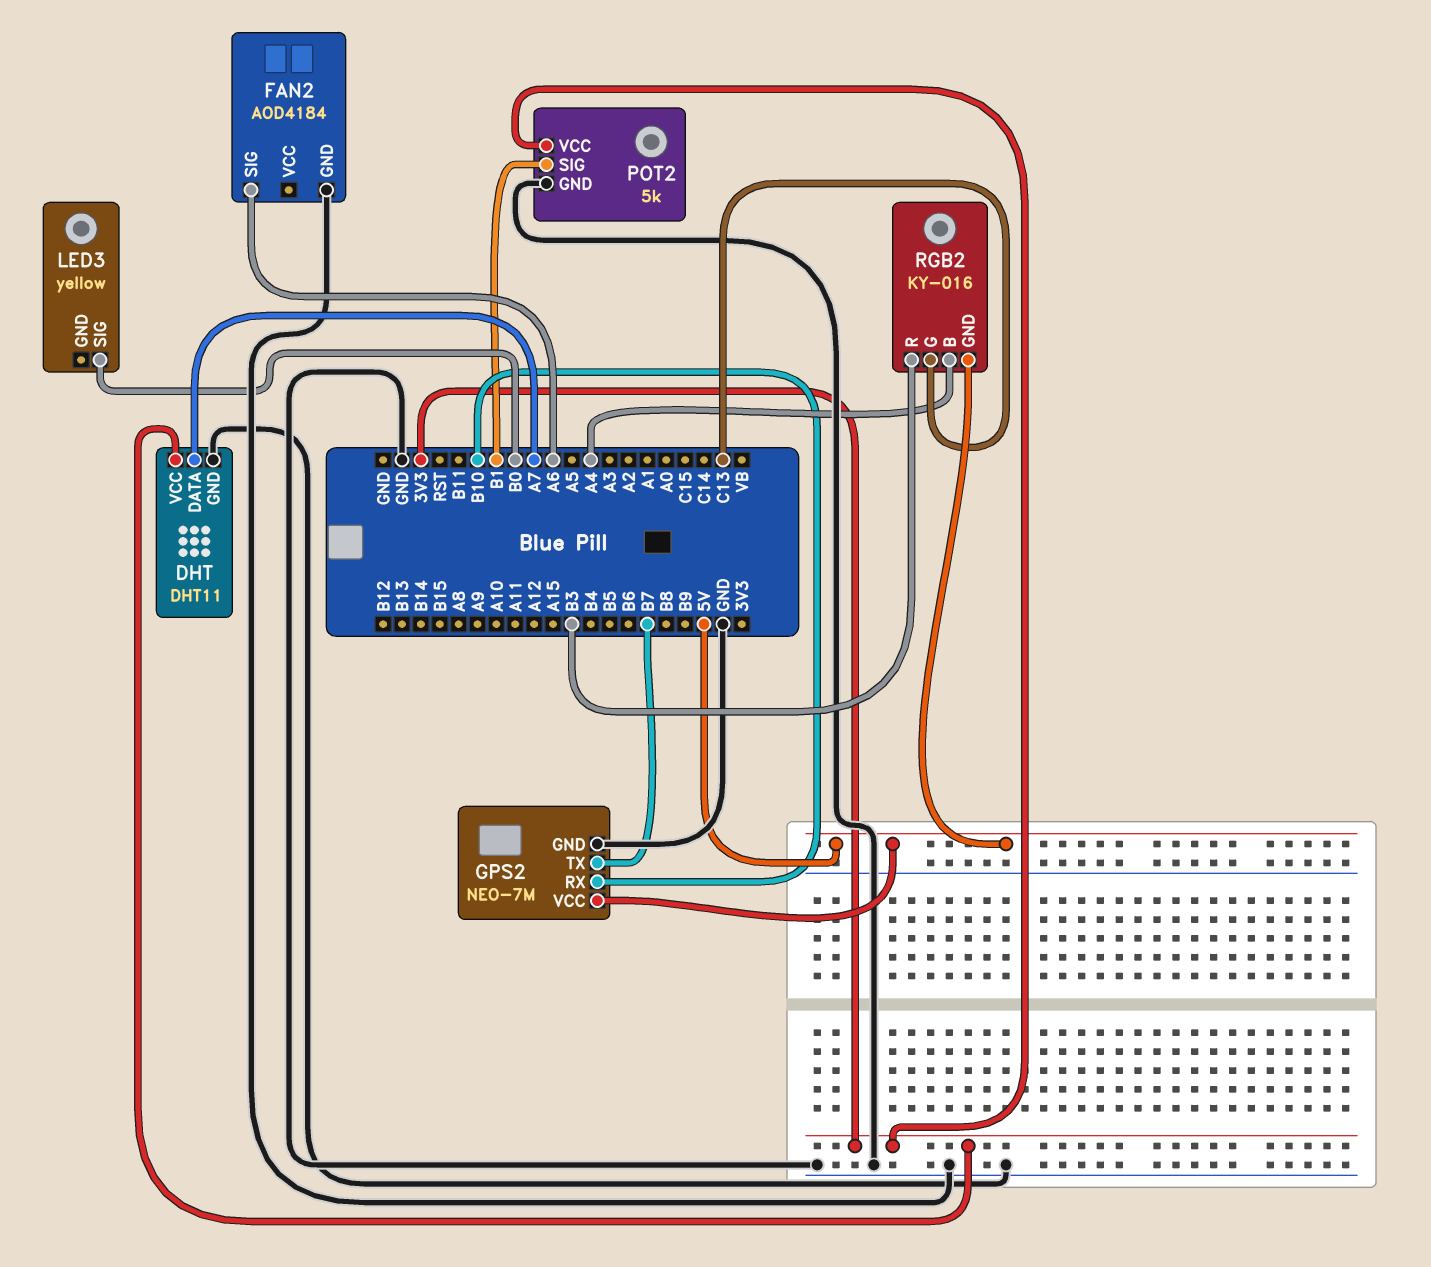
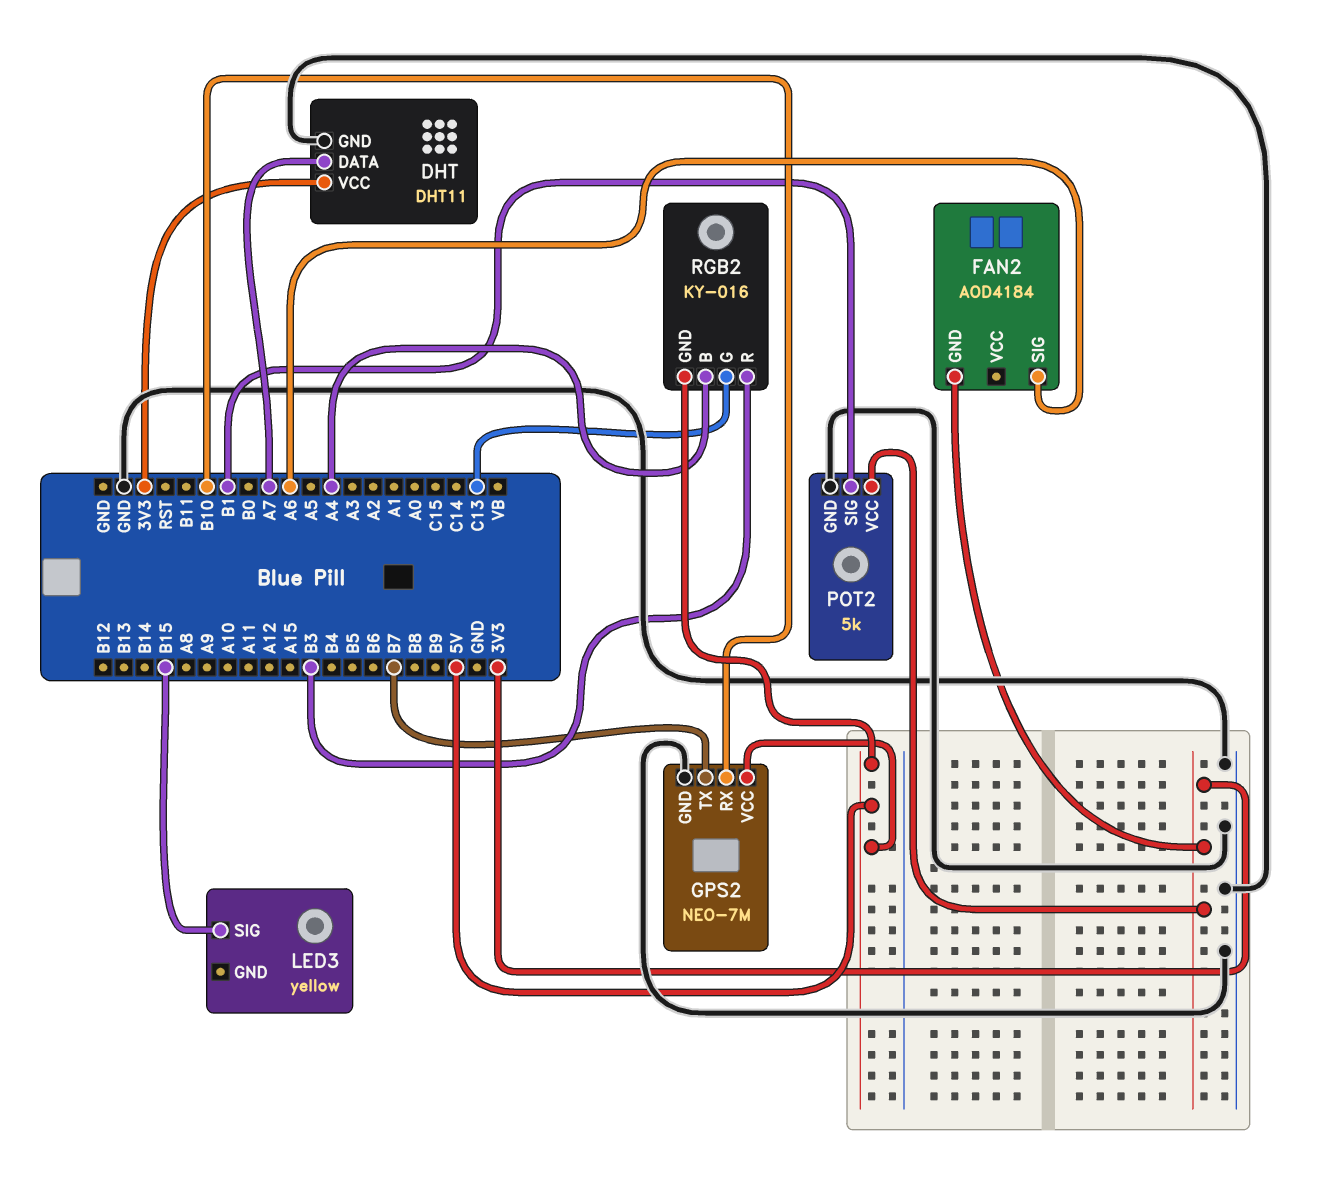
FAN2 pin GND: GND -> 3V3
LED3 pin SIG: B0 -> B15

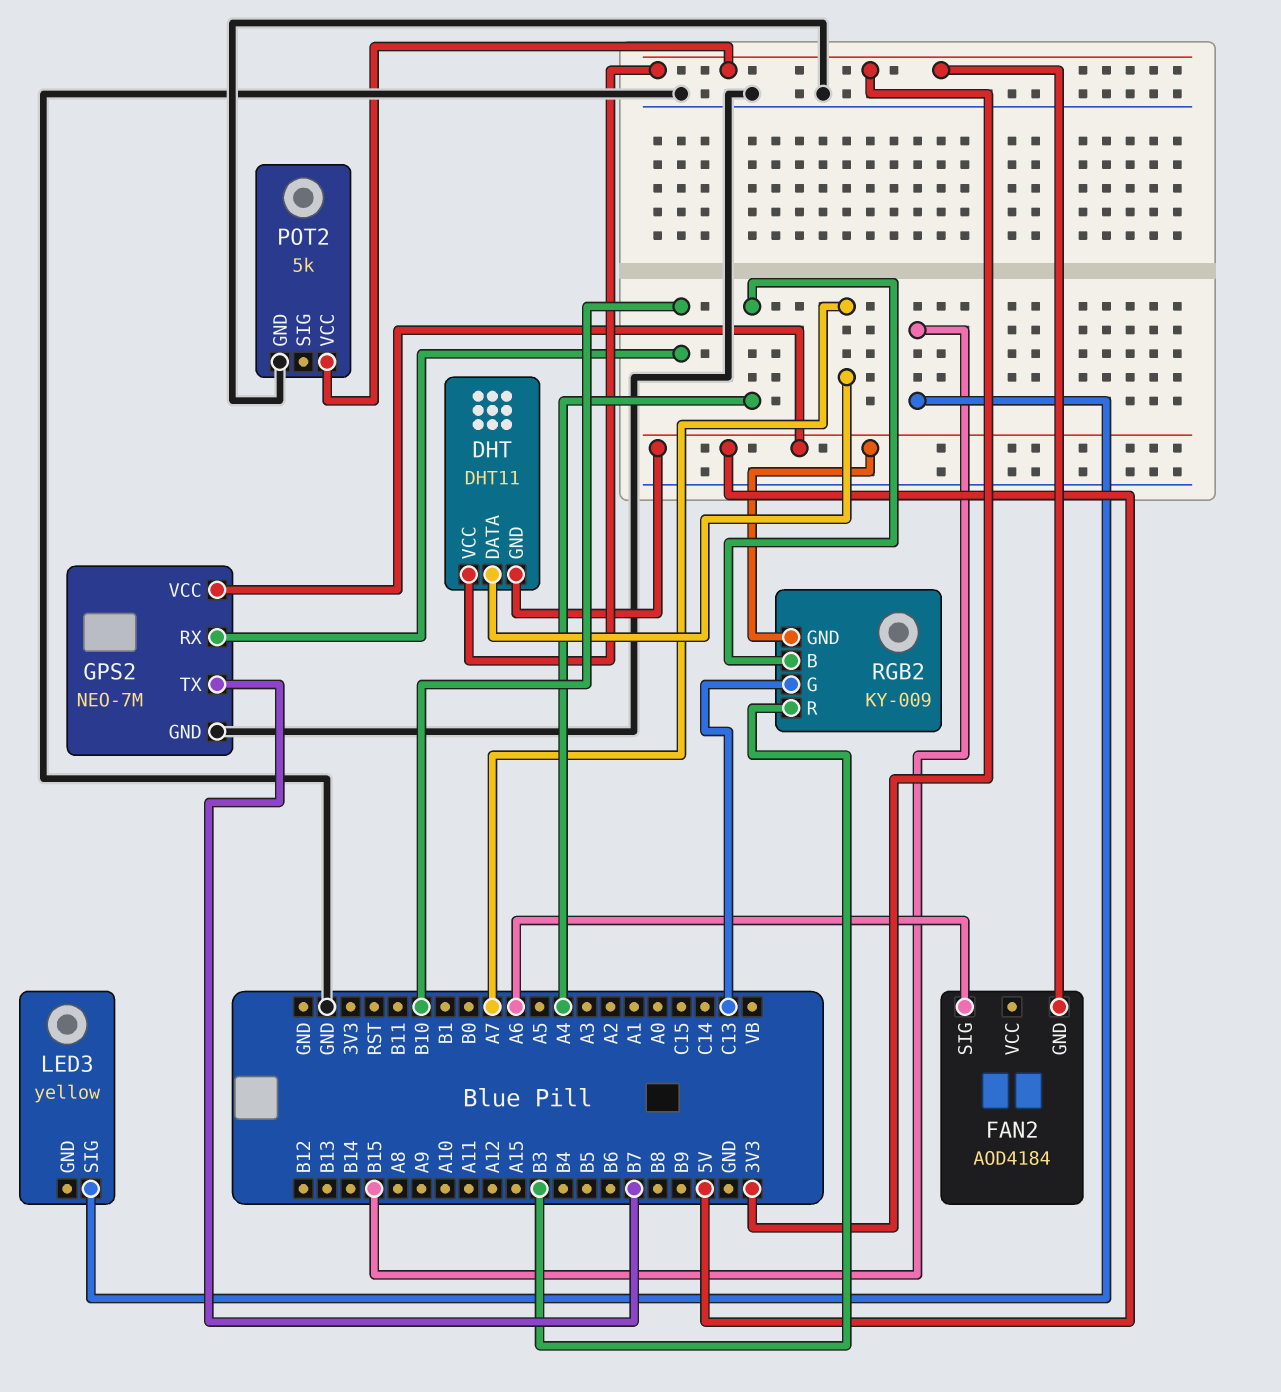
DHT pin GND: GND -> 5V
POT2 pin SIG: B1 -> none
RGB2: KY-016 -> KY-009

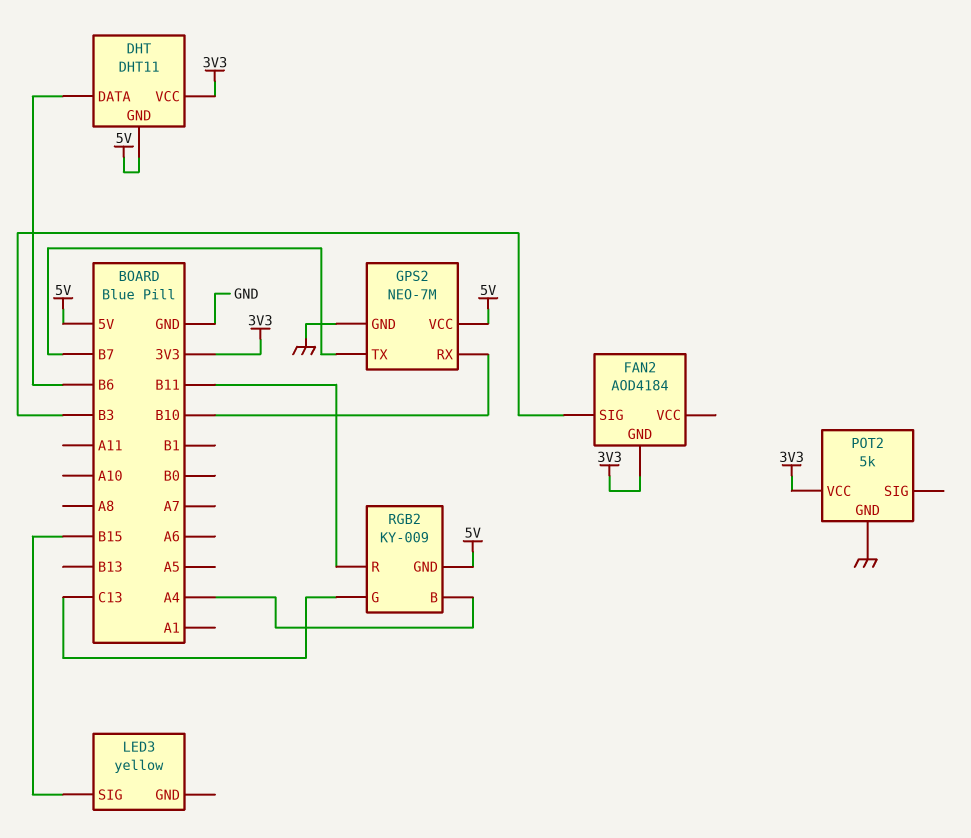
DHT pin DATA: A7 -> B6
FAN2 pin SIG: A6 -> B3
RGB2 pin R: B3 -> B11

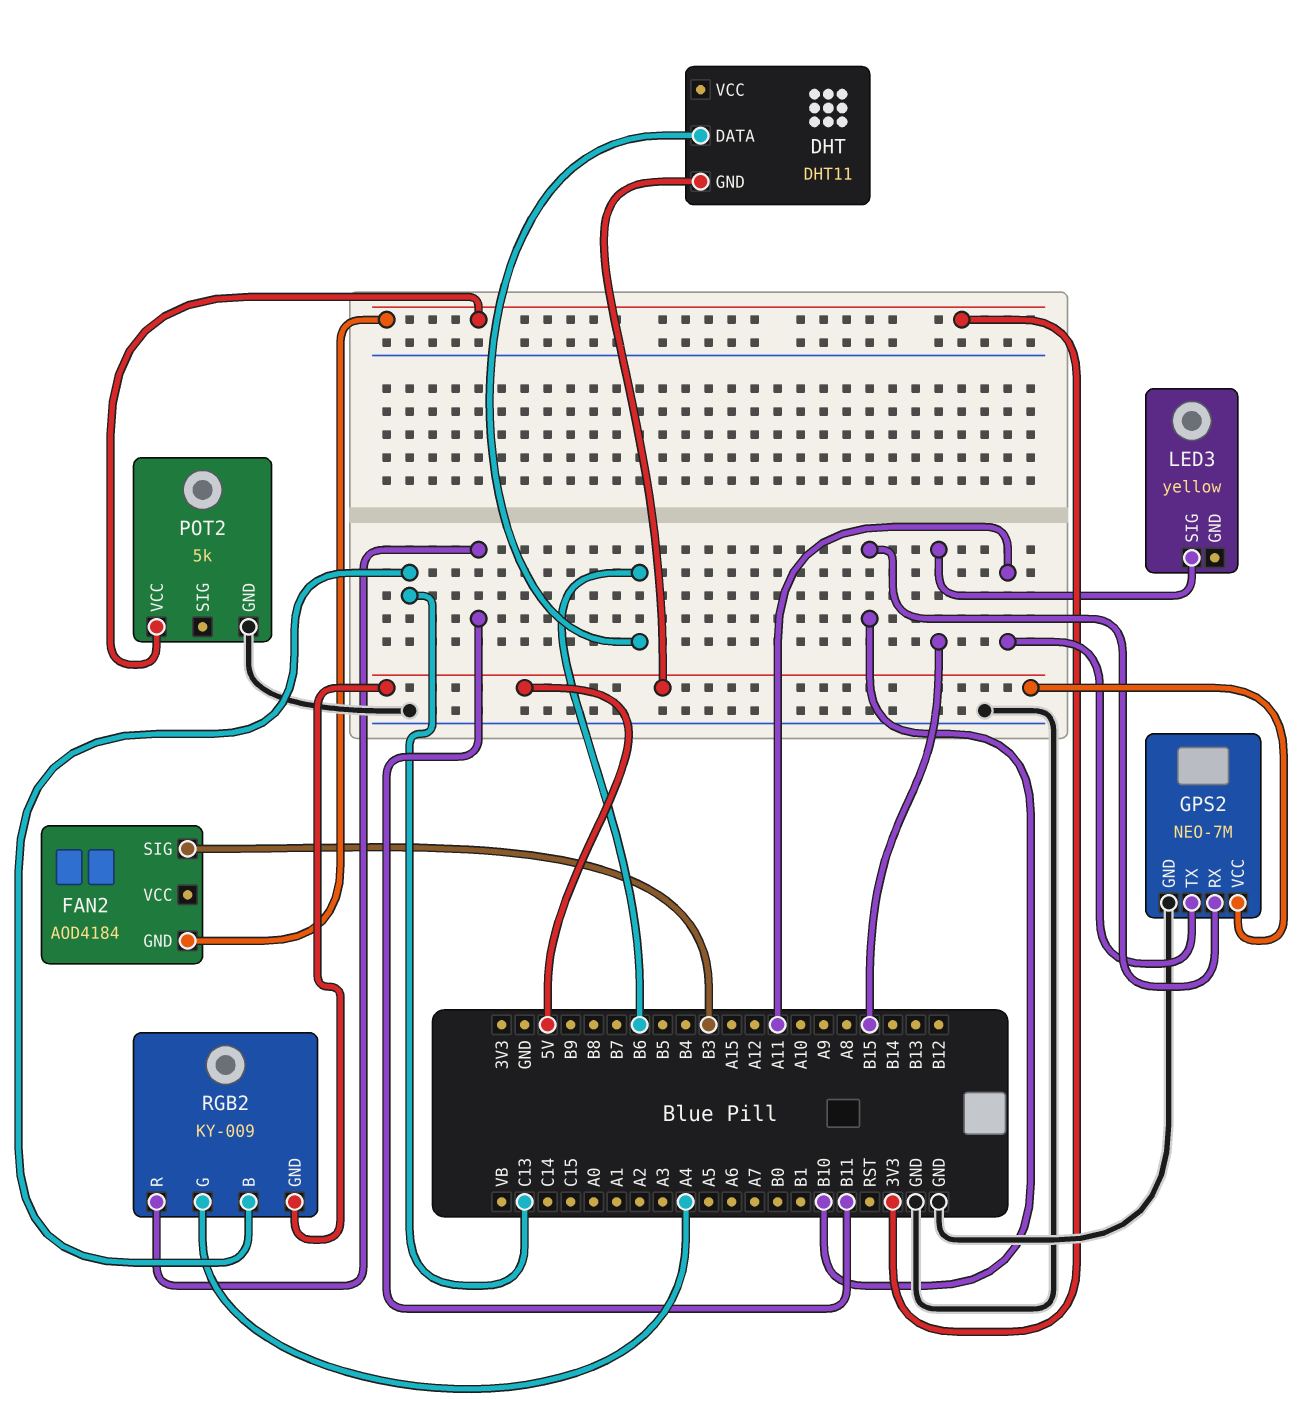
DHT pin VCC: 3V3 -> none
GPS2 pin TX: B7 -> A11
RGB2 pin B: A4 -> C13
RGB2 pin G: C13 -> A4

